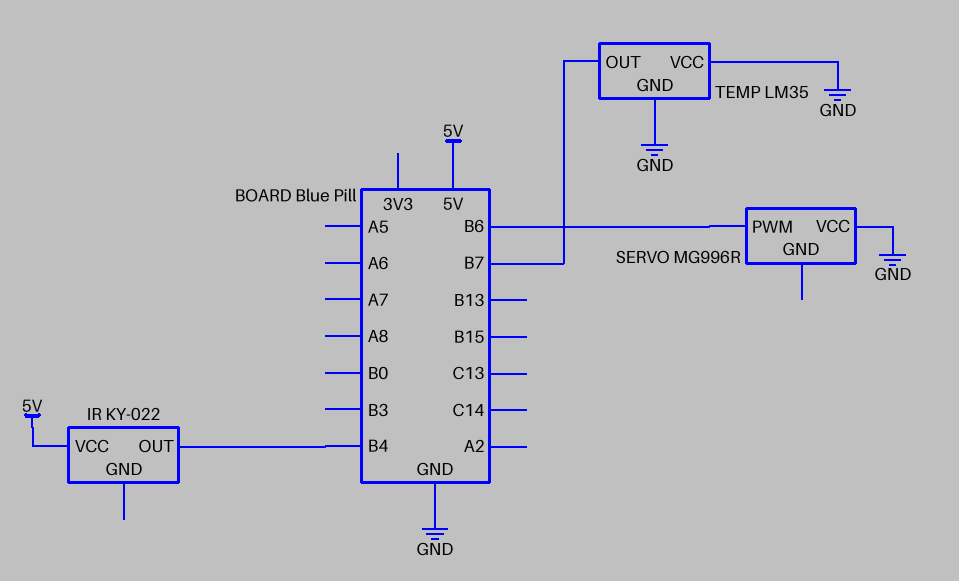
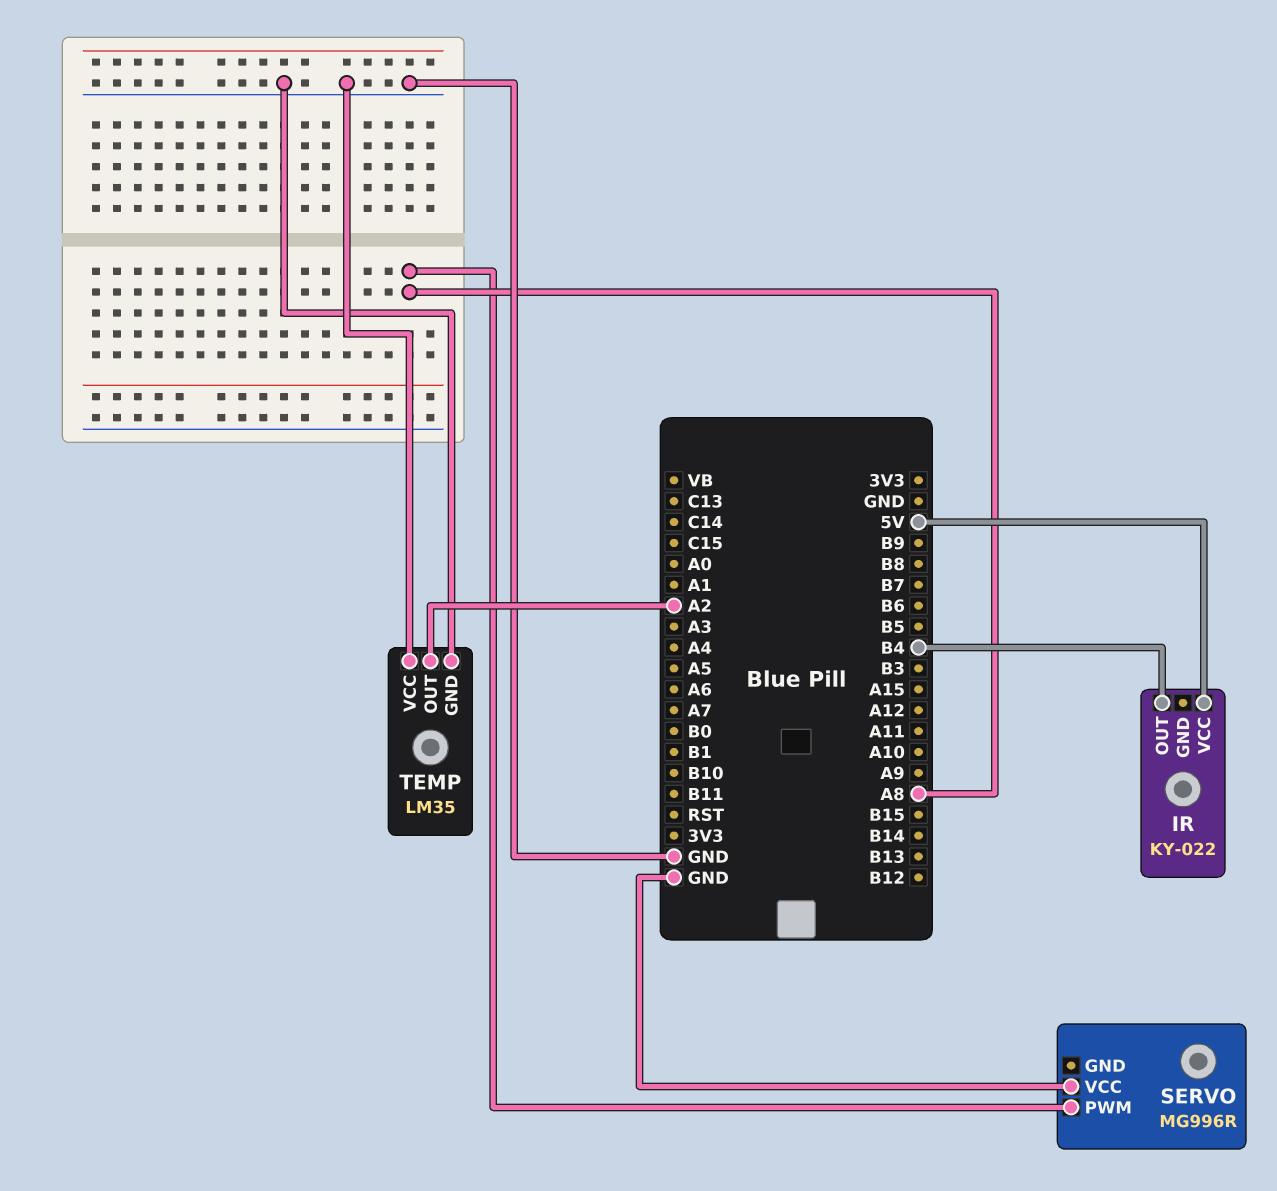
SERVO pin PWM: B6 -> A8
TEMP pin OUT: B7 -> A2

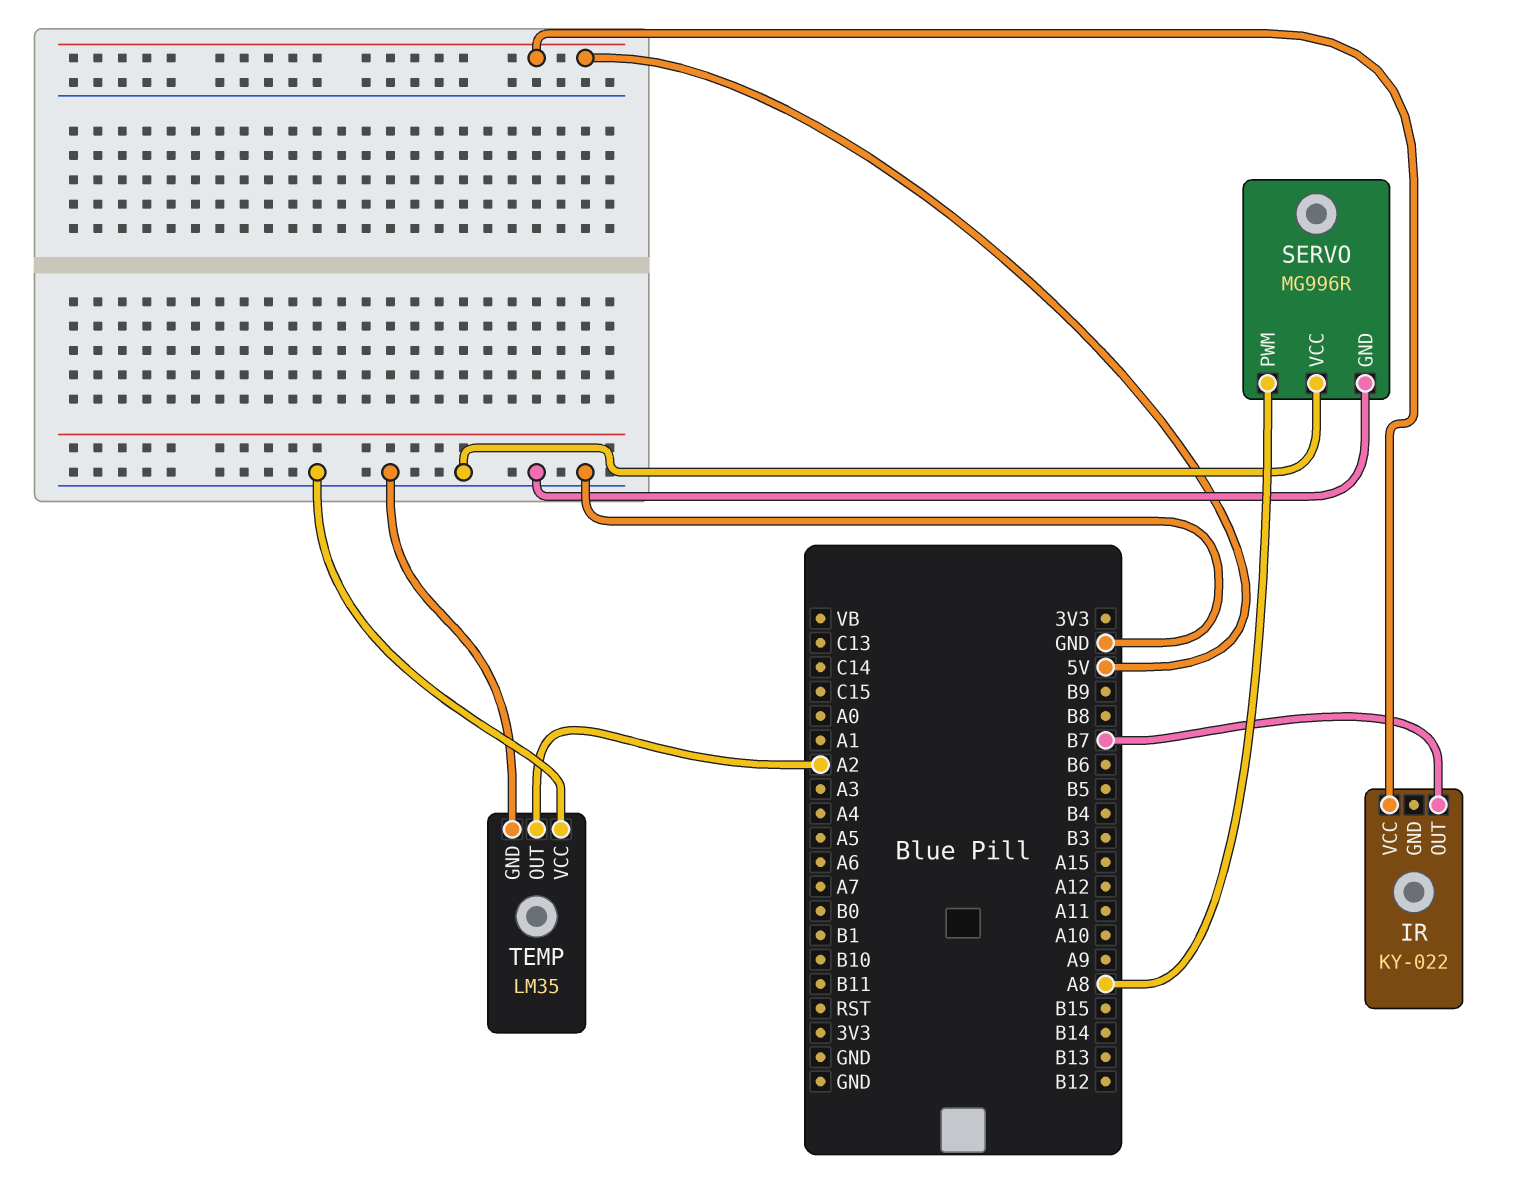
IR pin OUT: B4 -> B7
SERVO pin GND: none -> GND

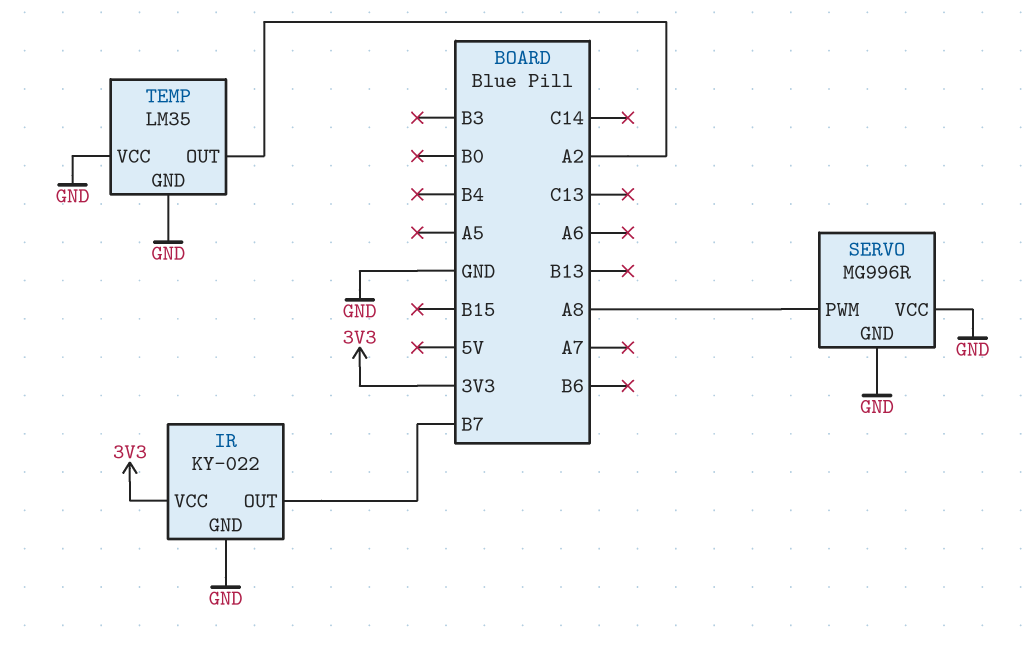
IR pin GND: none -> GND
IR pin VCC: 5V -> 3V3

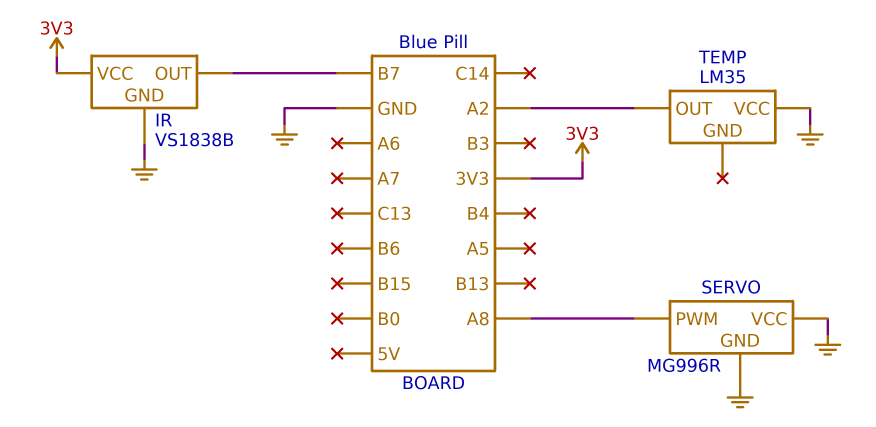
IR: KY-022 -> VS1838B
TEMP pin GND: GND -> none

